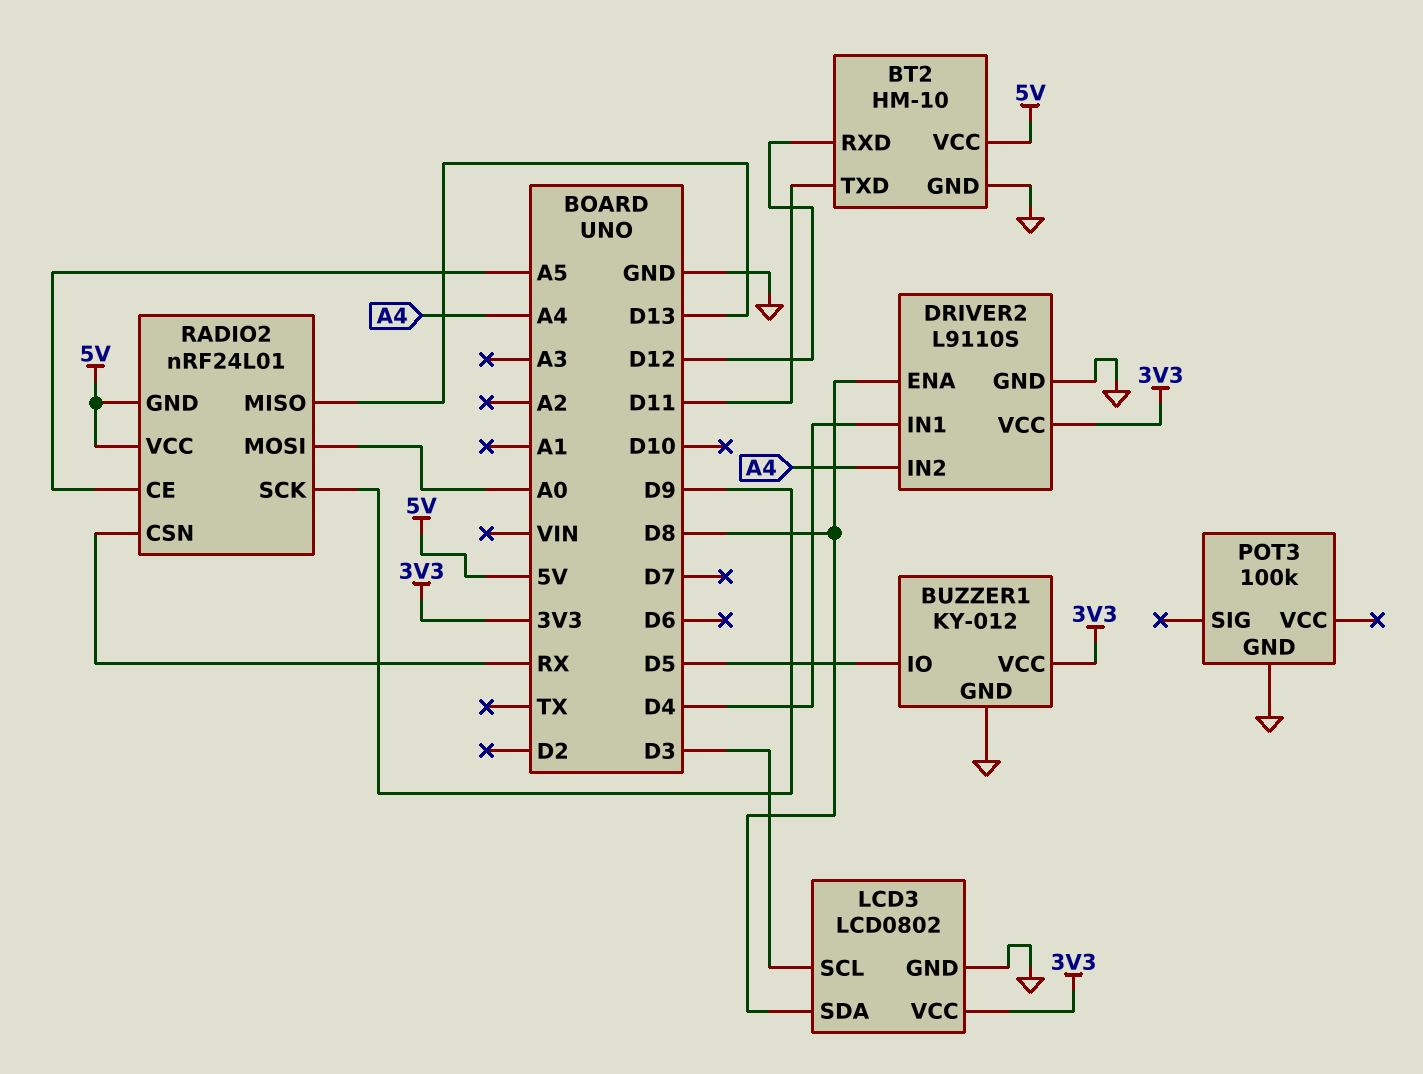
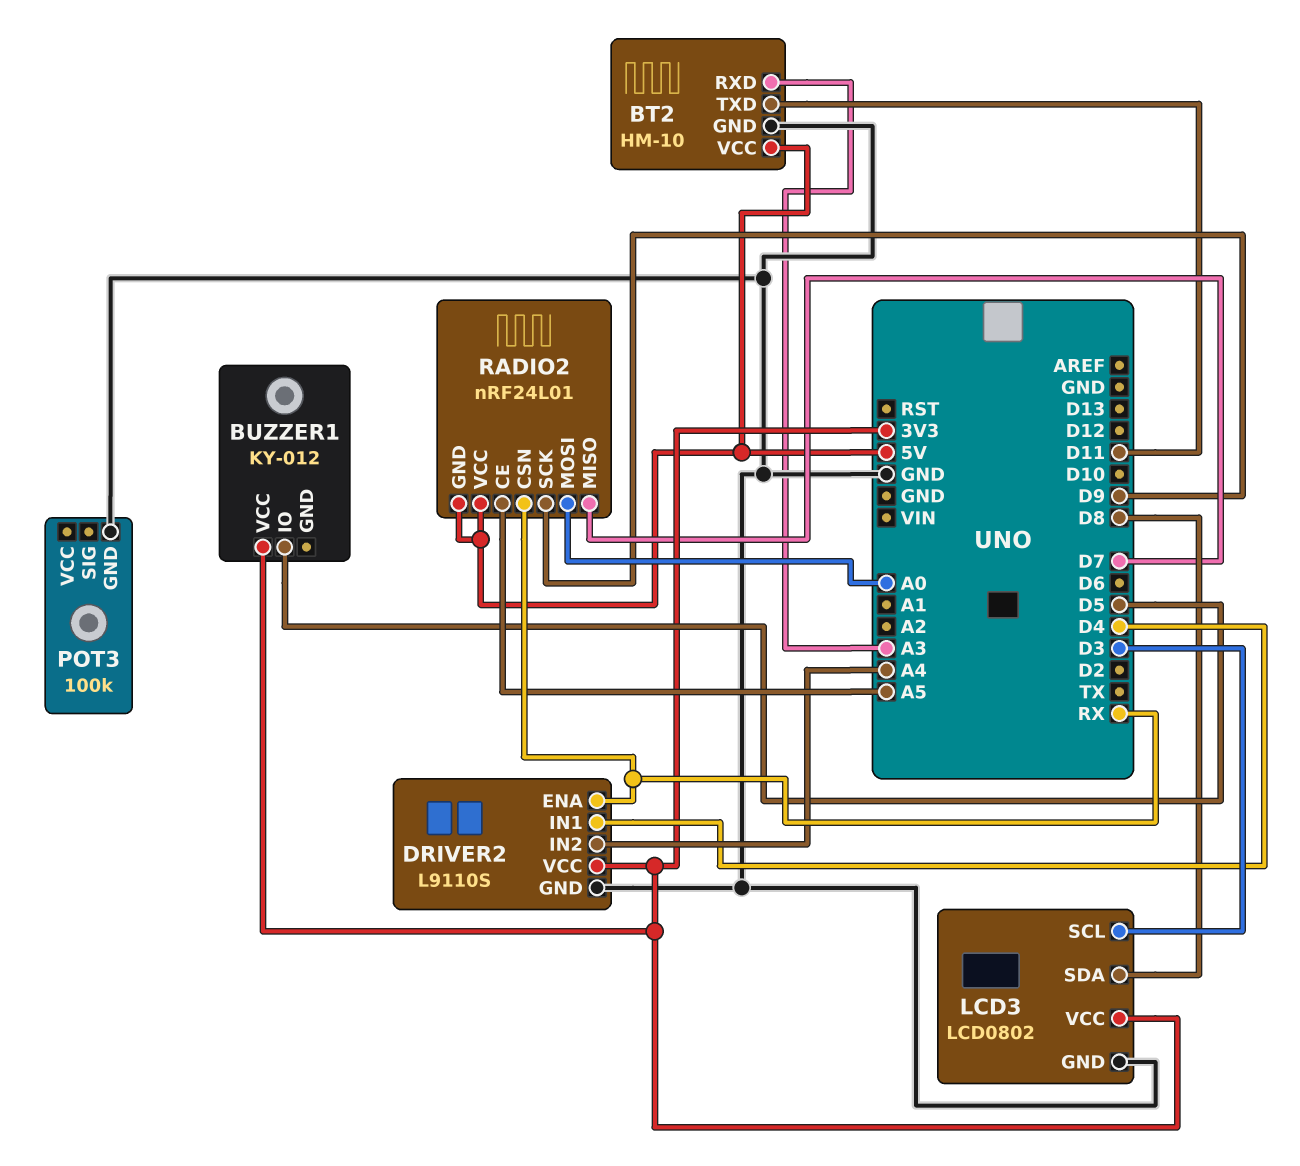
BT2 pin RXD: D12 -> A3
BUZZER1 pin GND: GND -> none
DRIVER2 pin ENA: D8 -> RX
RADIO2 pin MISO: D13 -> D7

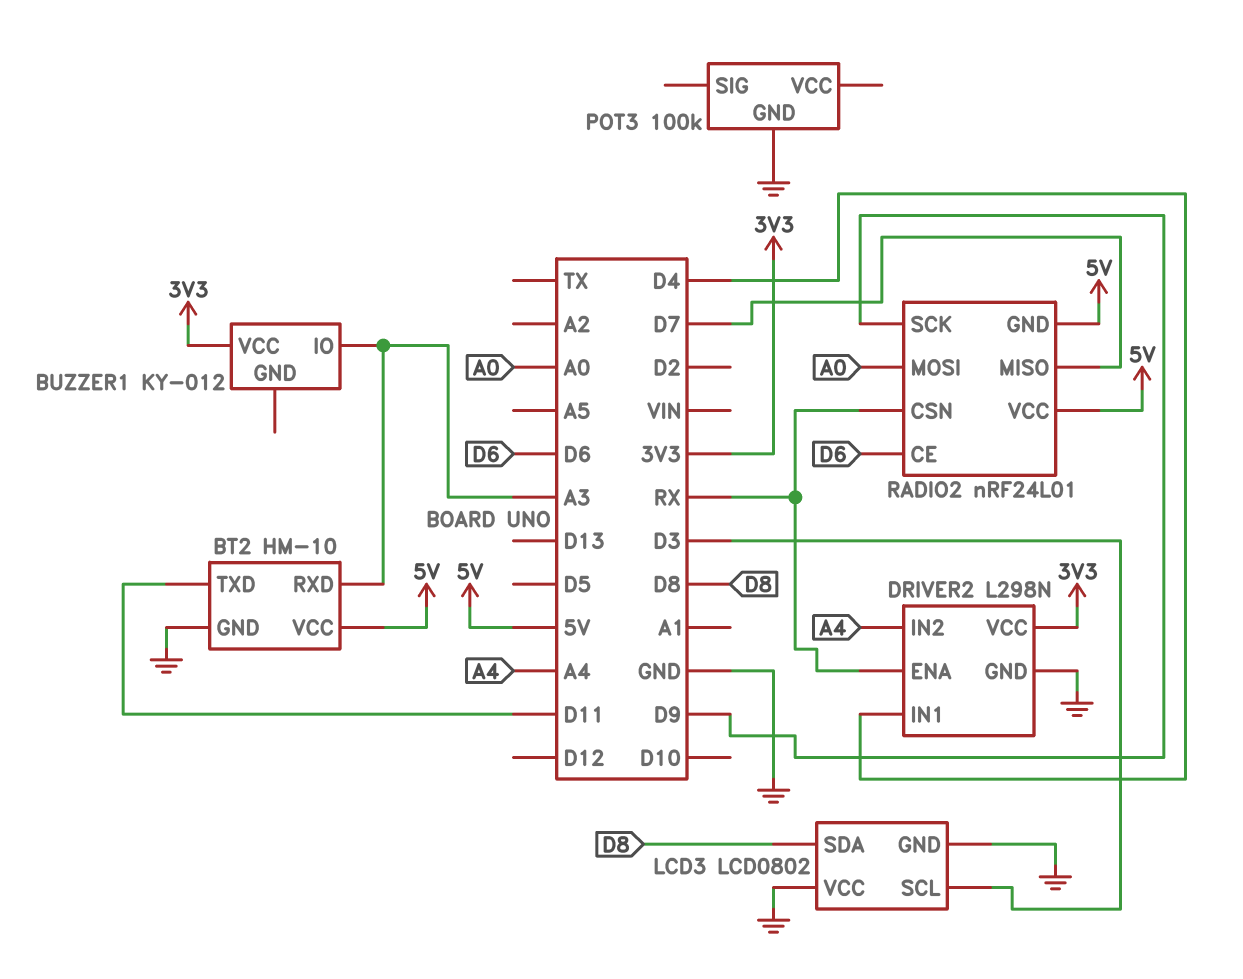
BUZZER1 pin IO: D5 -> A3
DRIVER2: L9110S -> L298N
LCD3 pin VCC: 3V3 -> GND
RADIO2 pin CE: A5 -> D6

